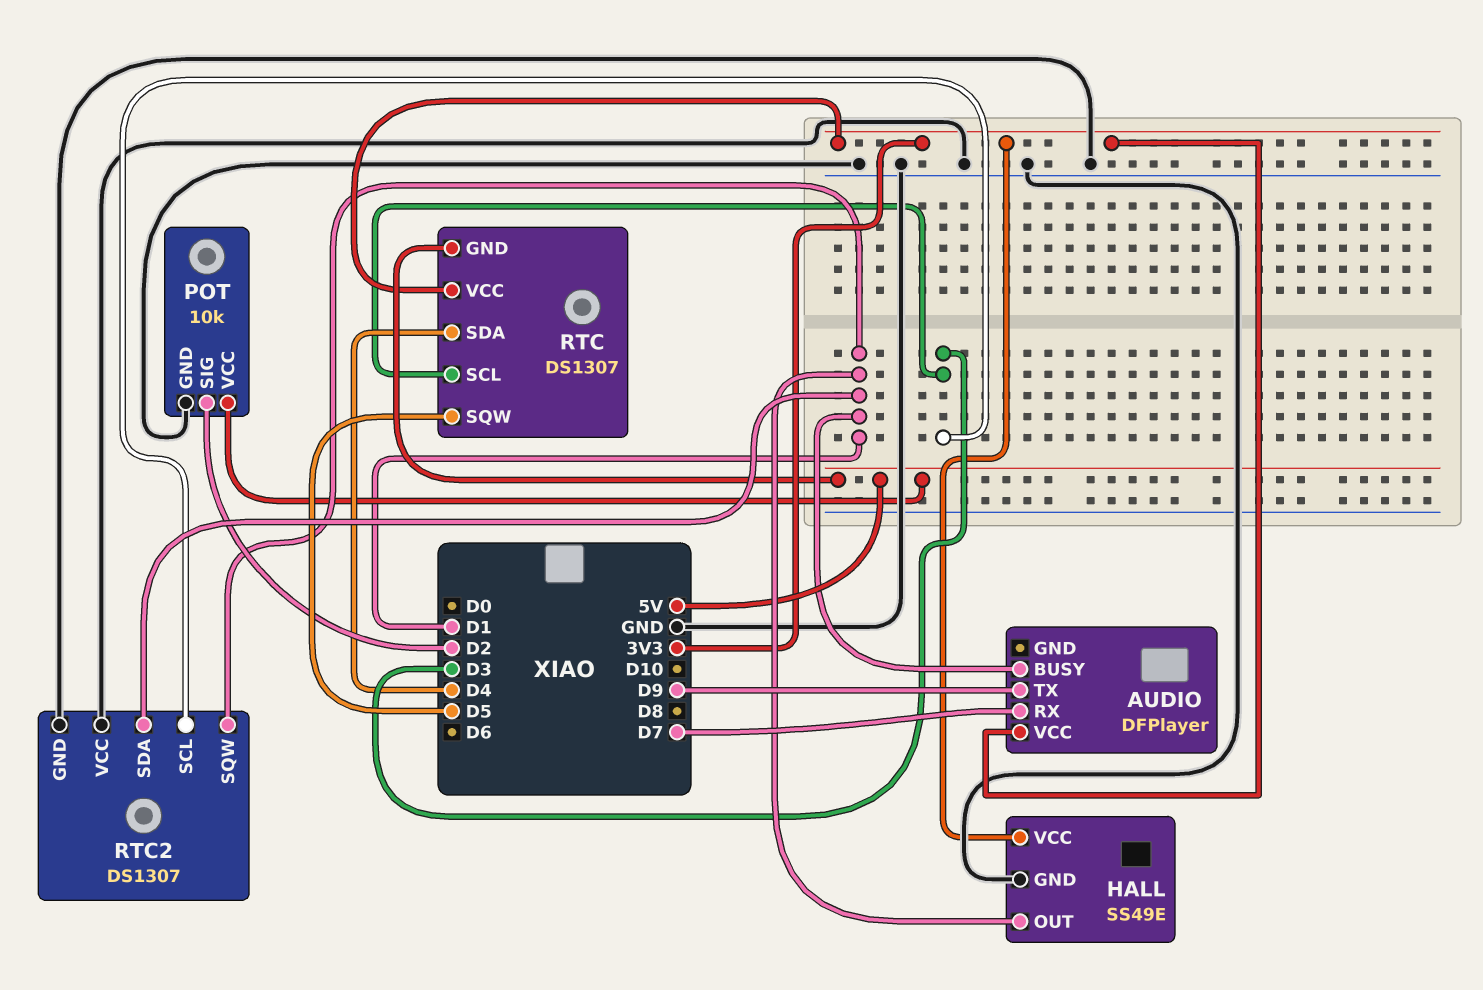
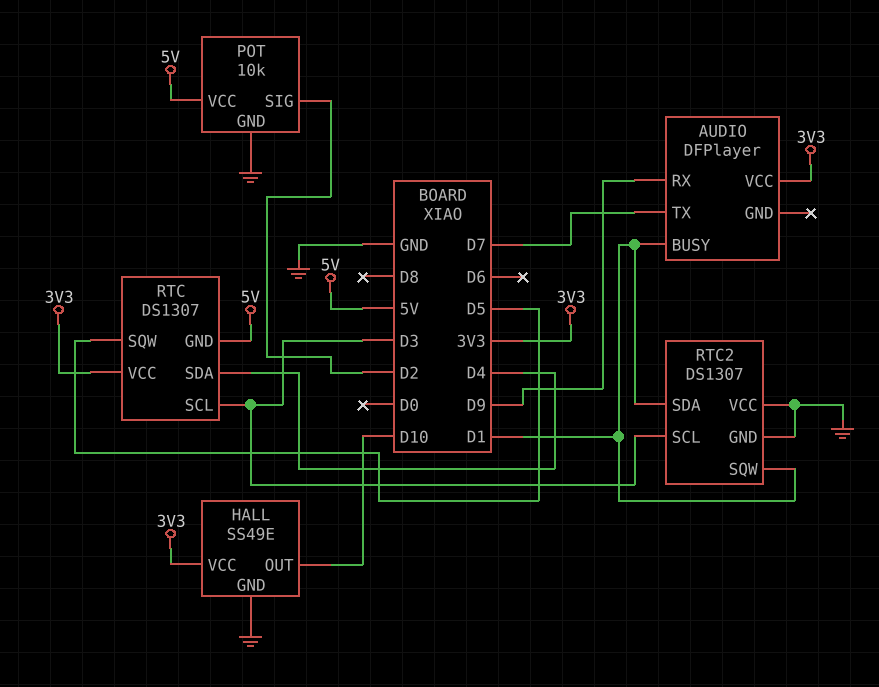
AUDIO pin RX: D7 -> D9
AUDIO pin TX: D9 -> D7
HALL pin OUT: D1 -> D10

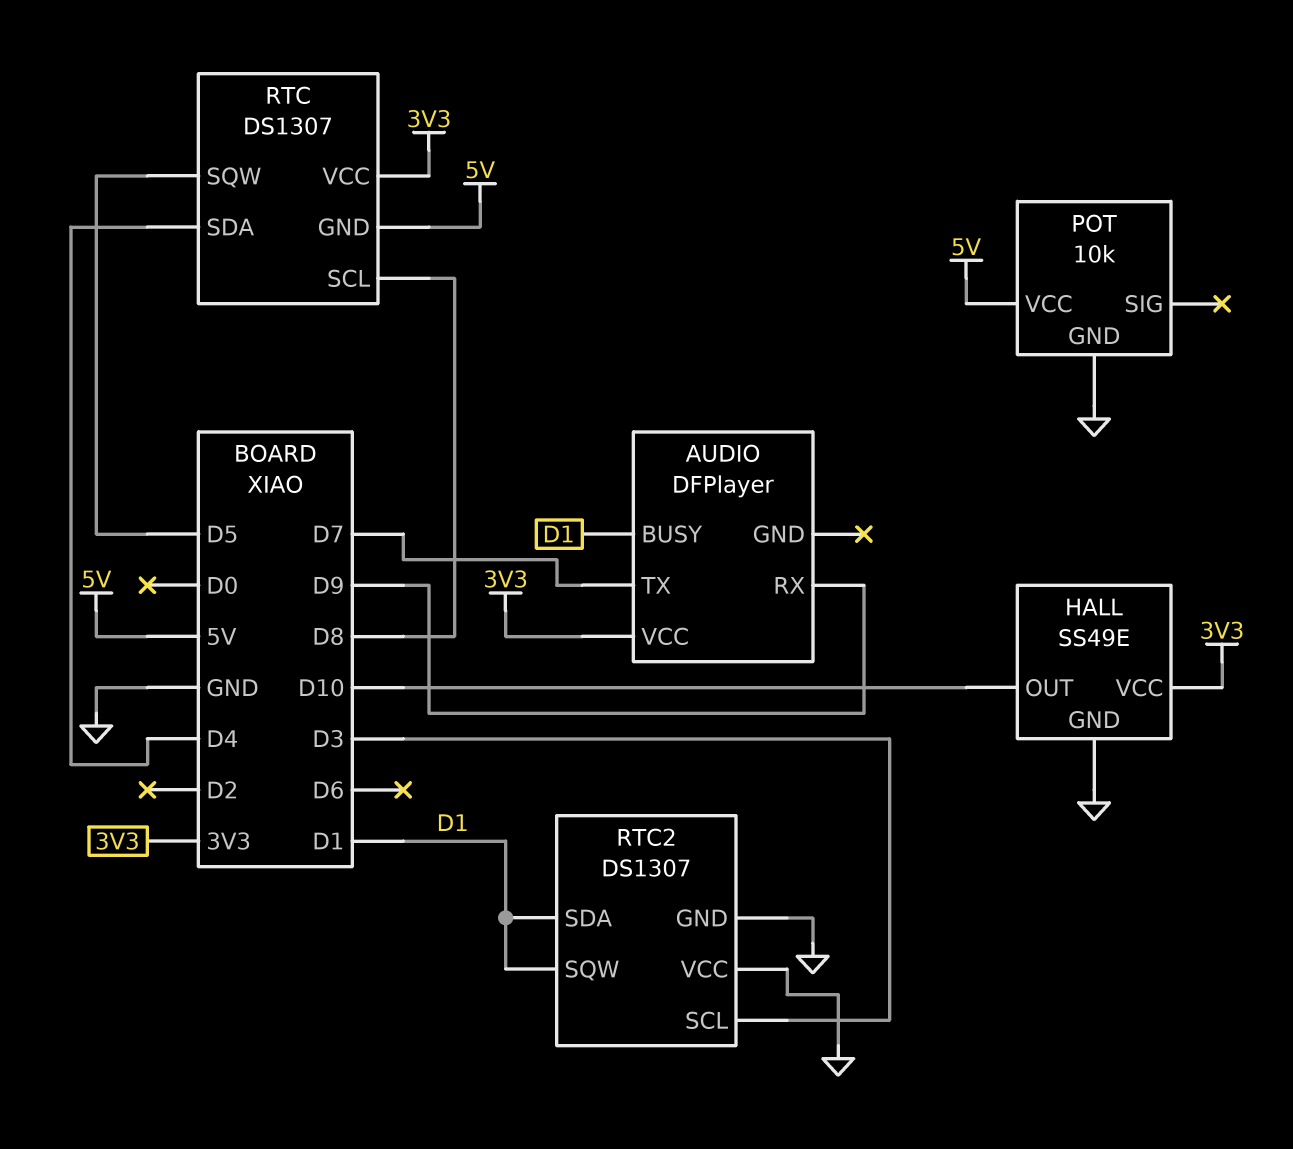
POT pin SIG: D2 -> none
RTC pin SCL: D3 -> D8

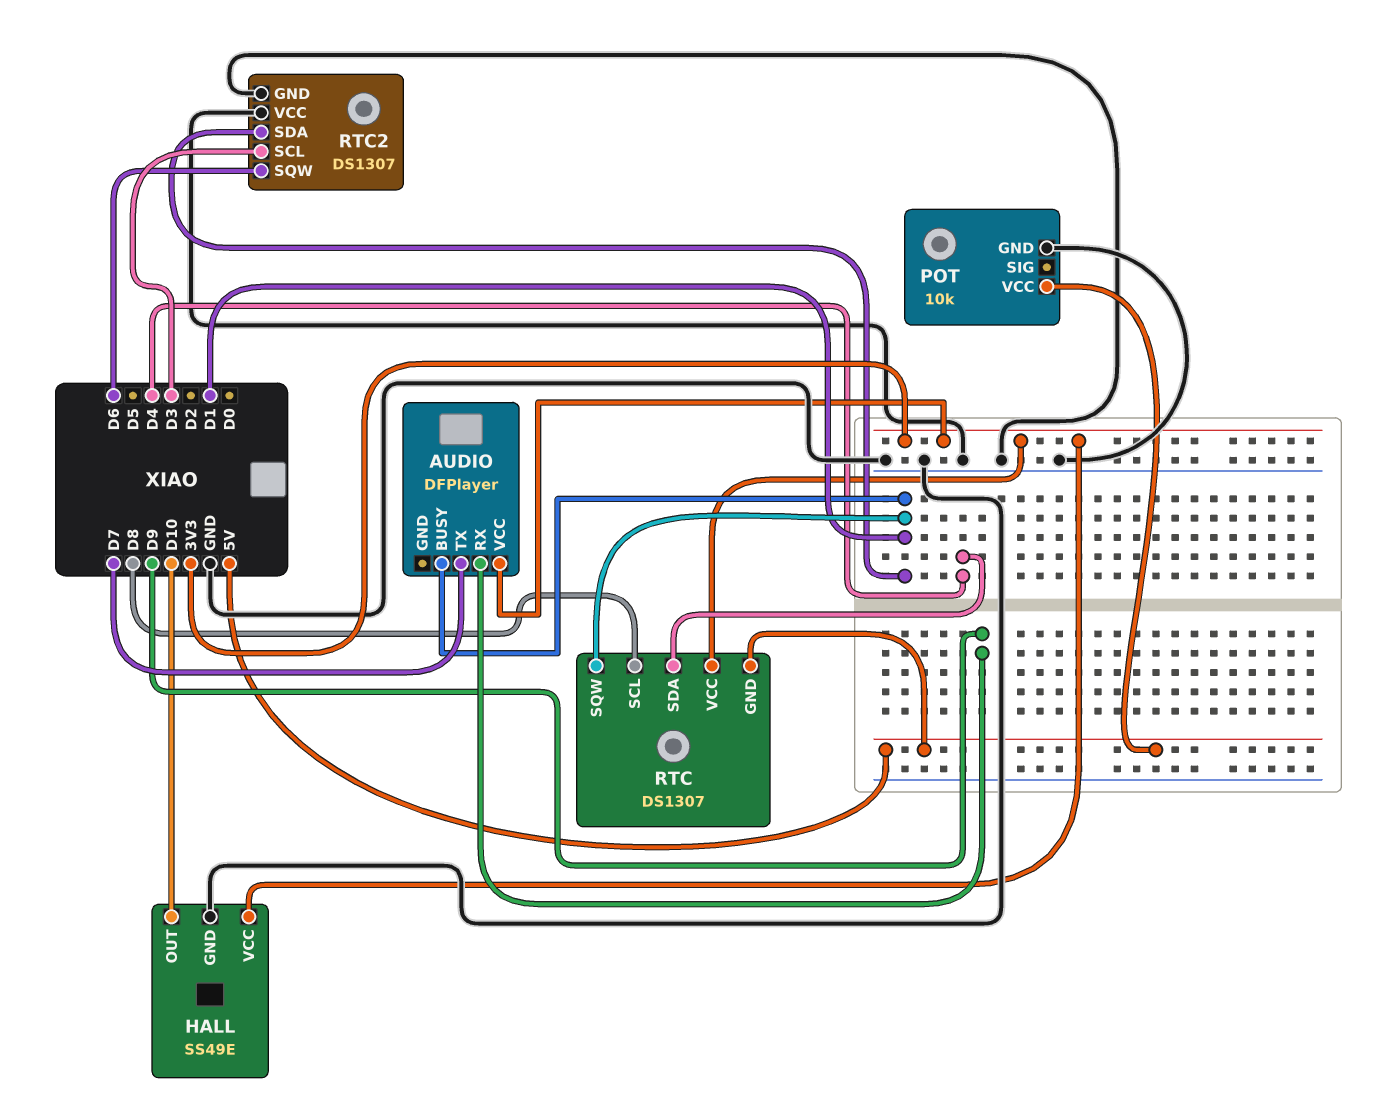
RTC pin SQW: D5 -> D1
RTC2 pin SQW: D1 -> D6

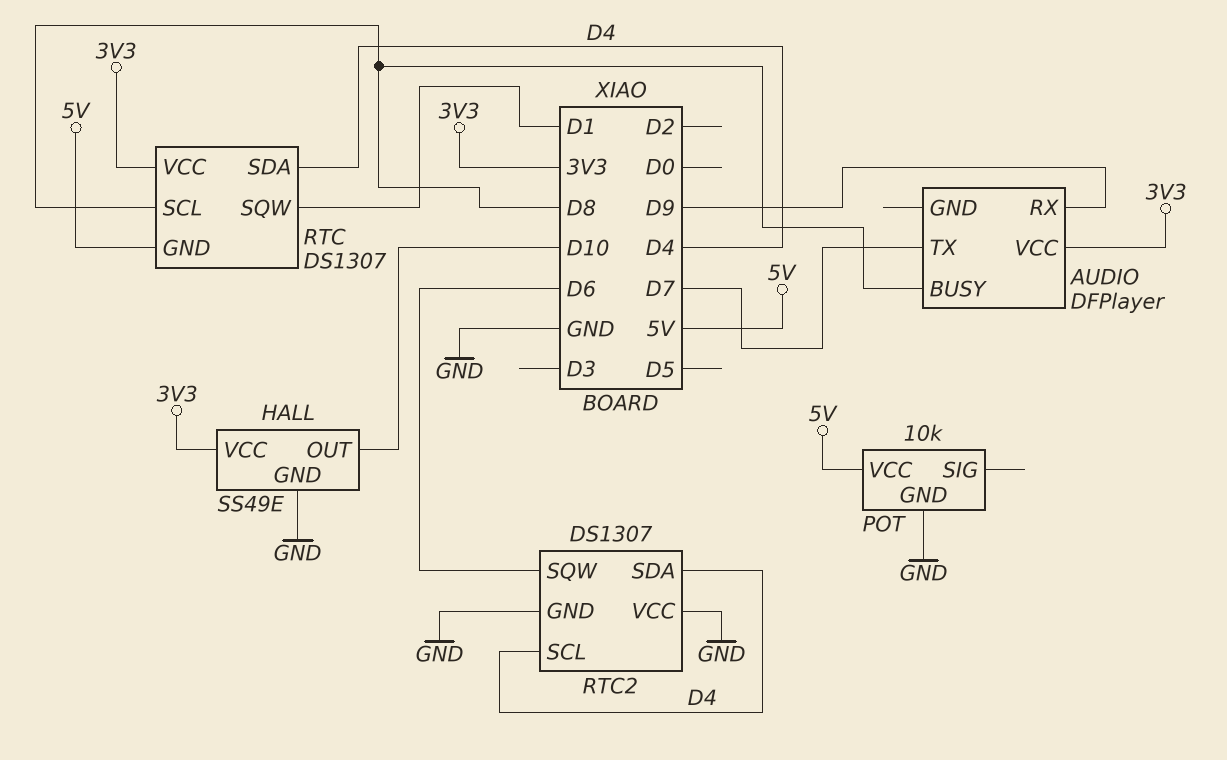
AUDIO pin BUSY: D1 -> D8
RTC2 pin SCL: D3 -> D4
RTC2 pin SDA: D1 -> D4

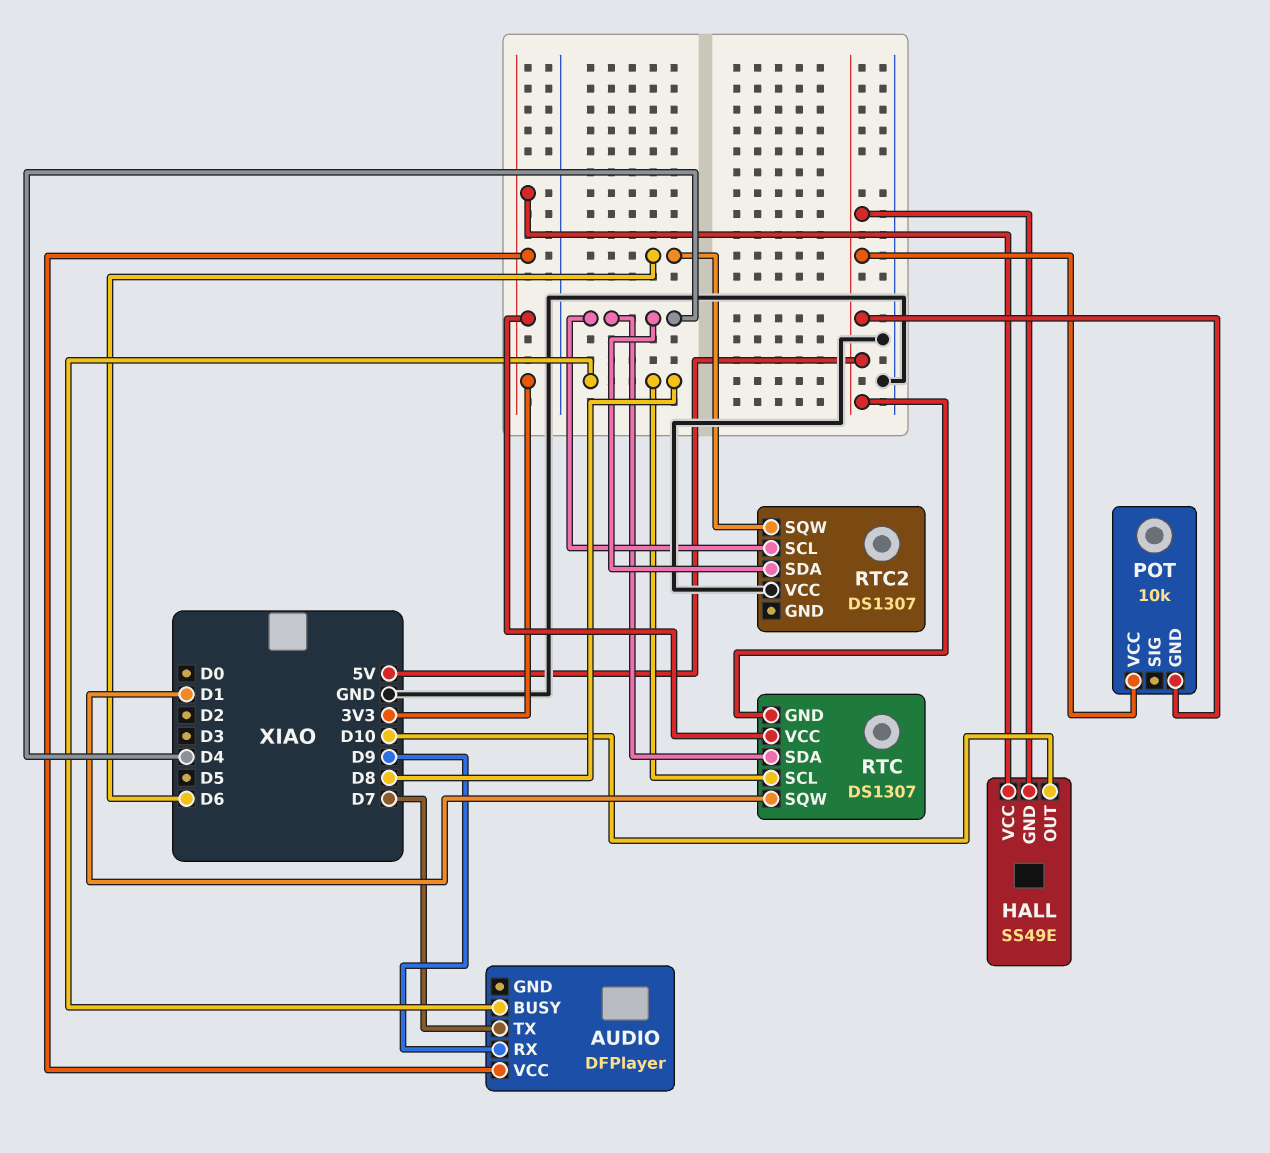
HALL pin GND: GND -> 5V
POT pin GND: GND -> 5V
RTC2 pin GND: GND -> none

